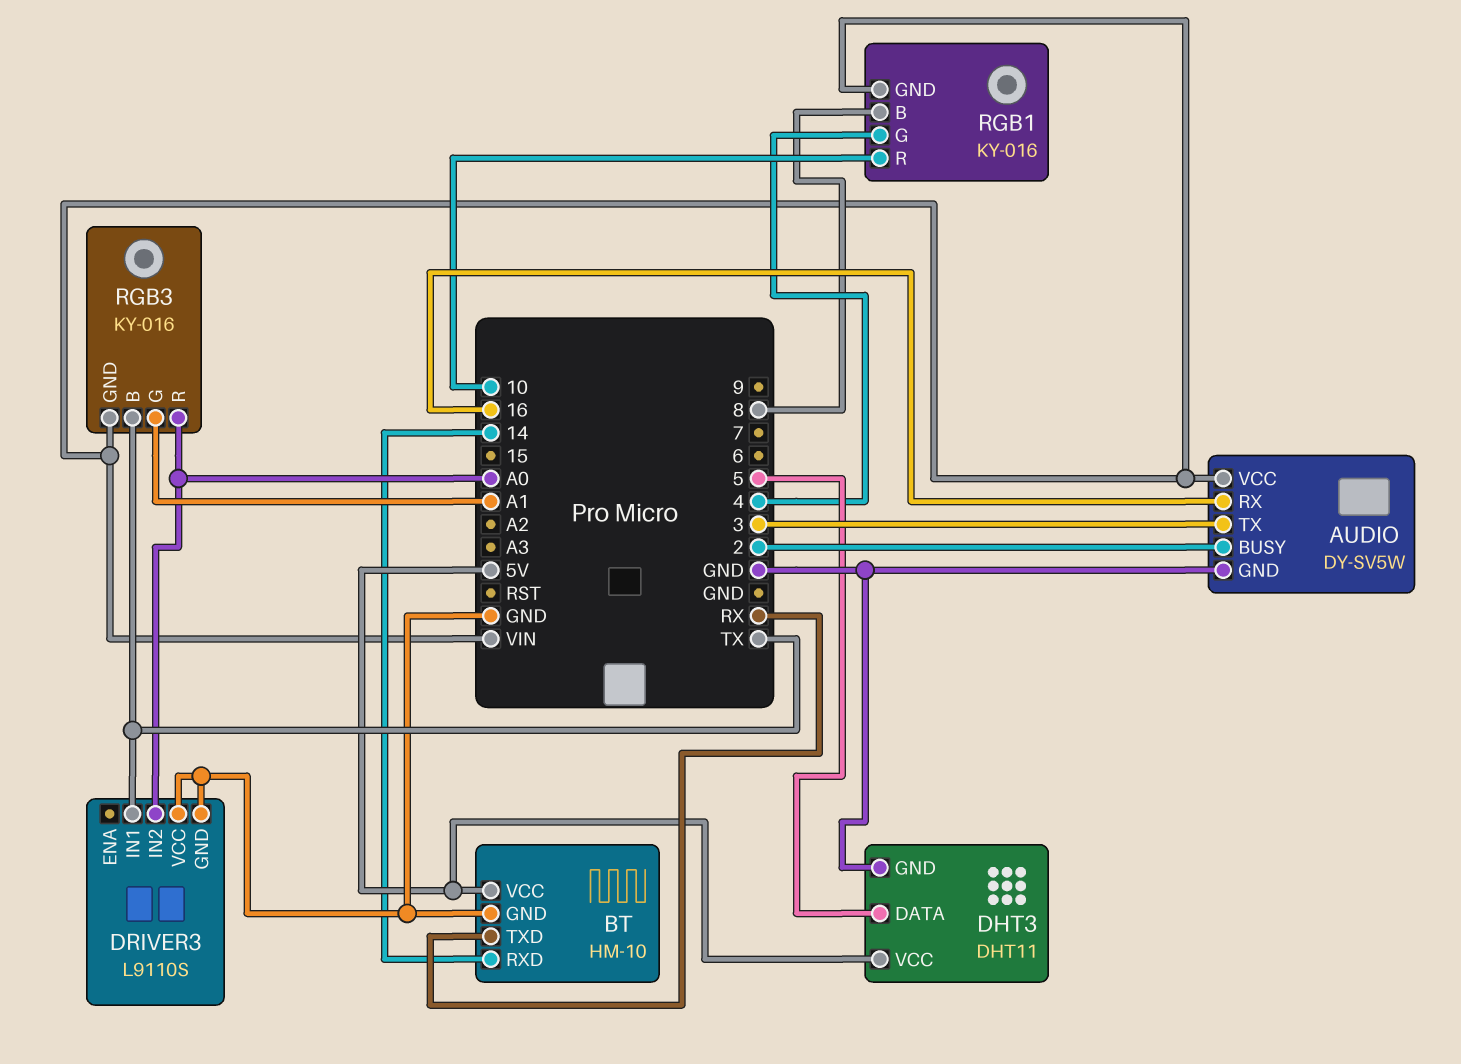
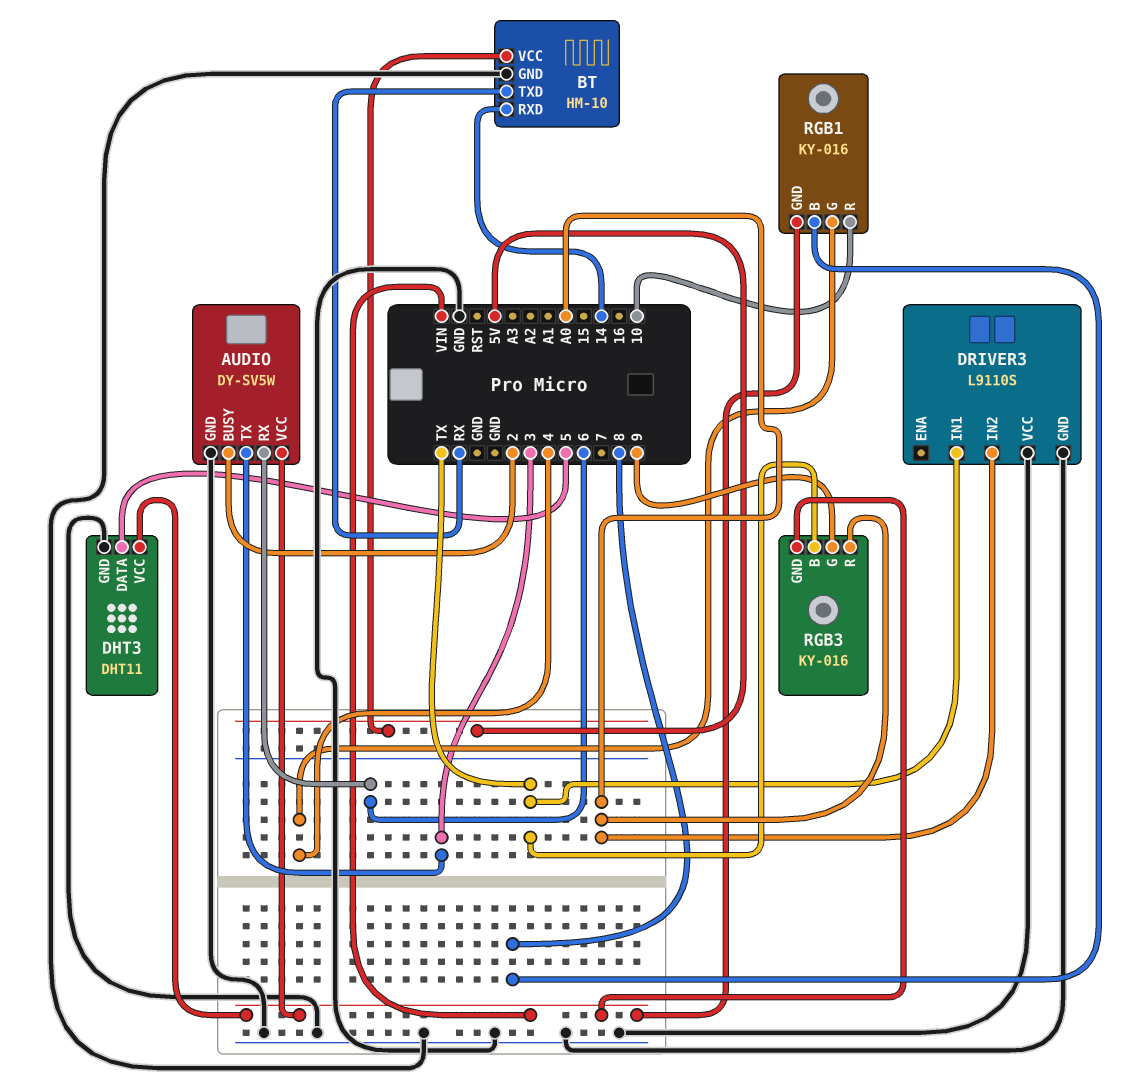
AUDIO pin RX: 16 -> 6
DHT3 pin VCC: 5V -> VIN
RGB3 pin G: A1 -> 9

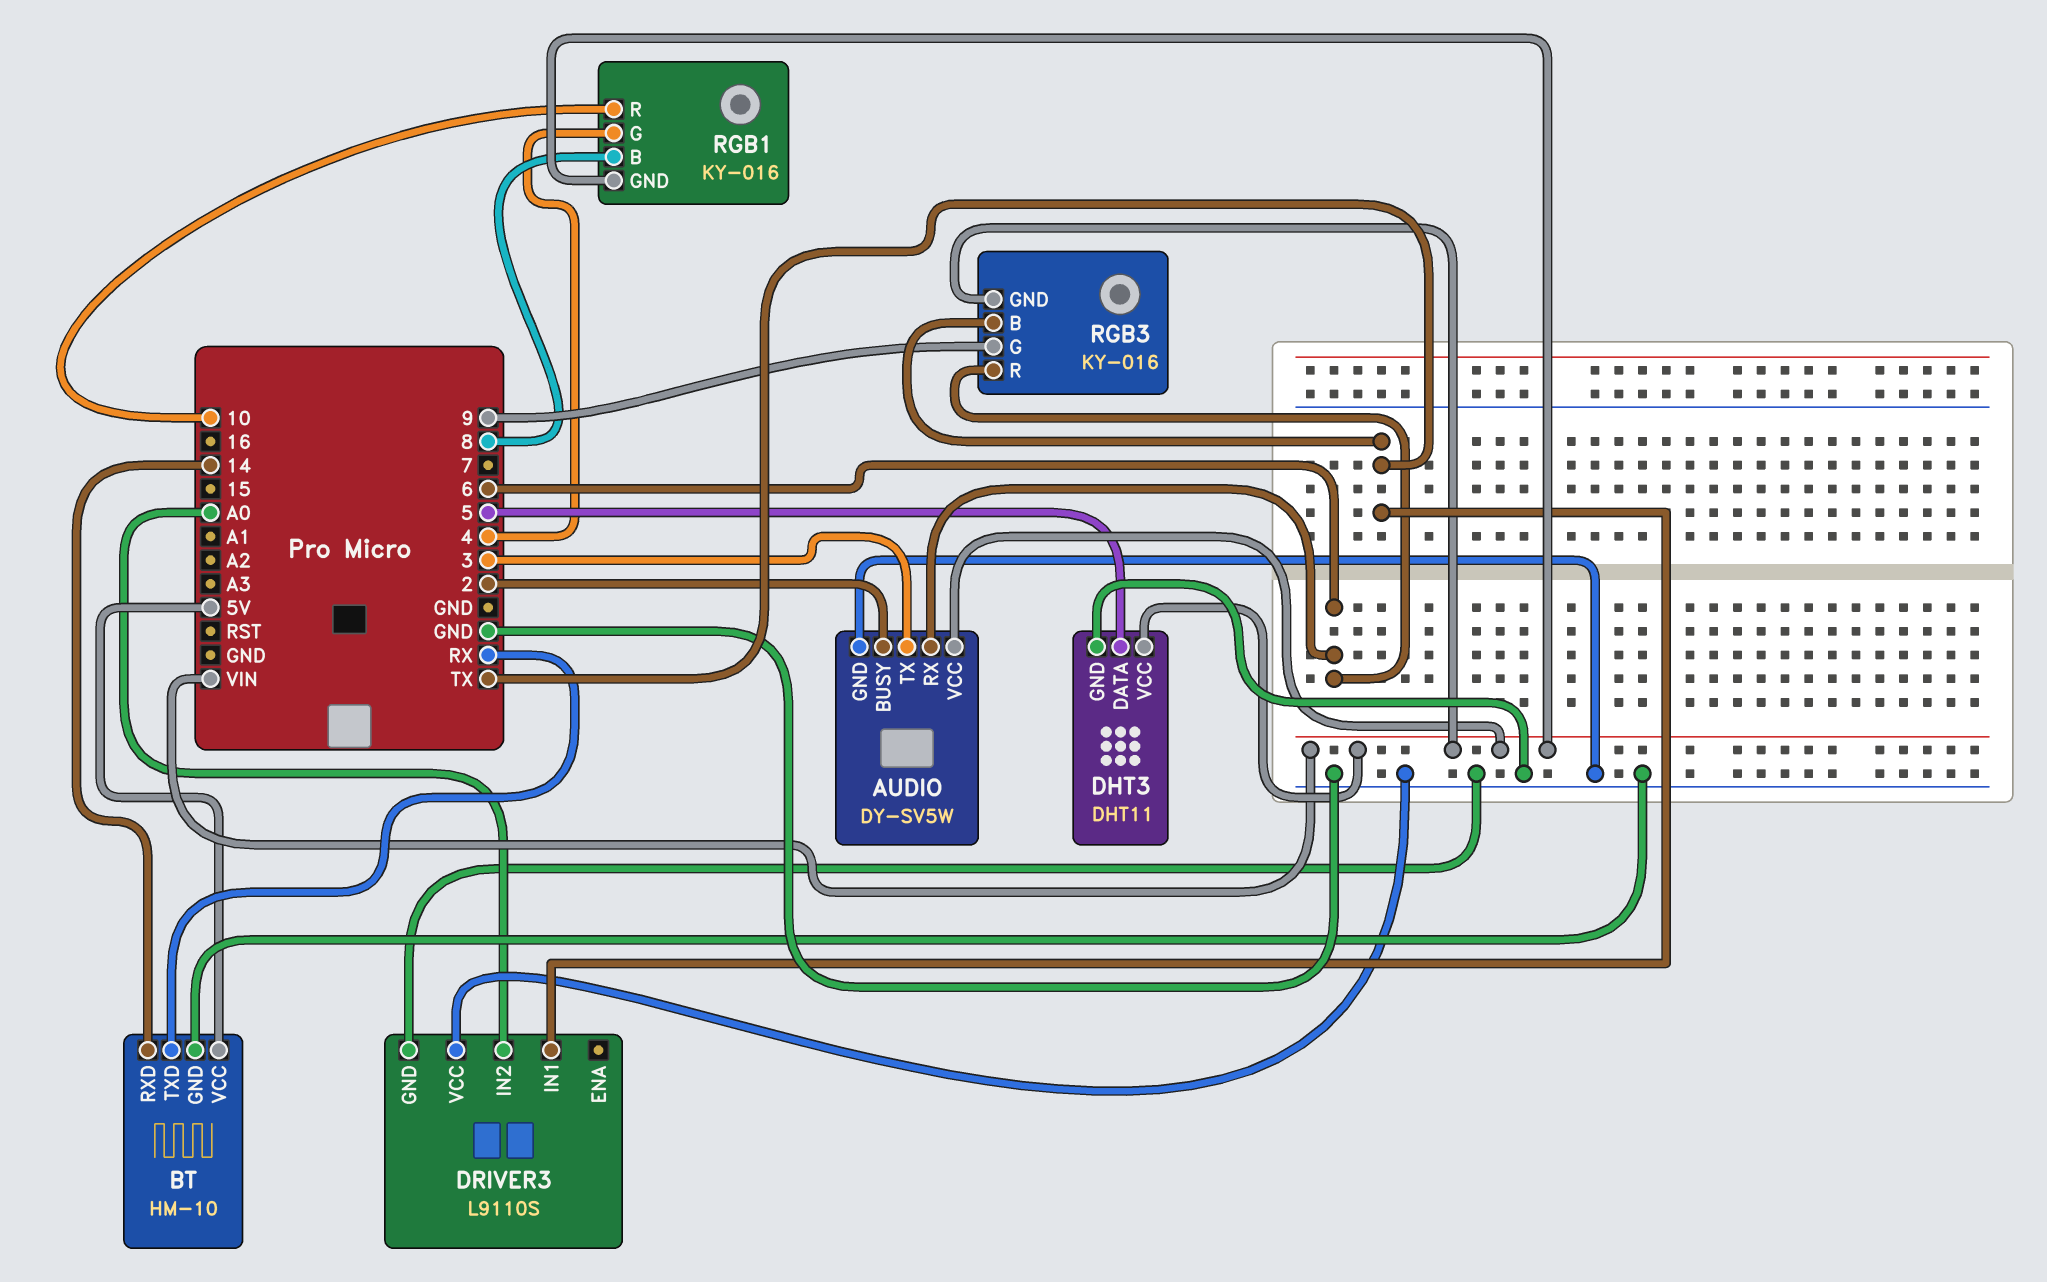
RGB3 pin R: A0 -> 6

